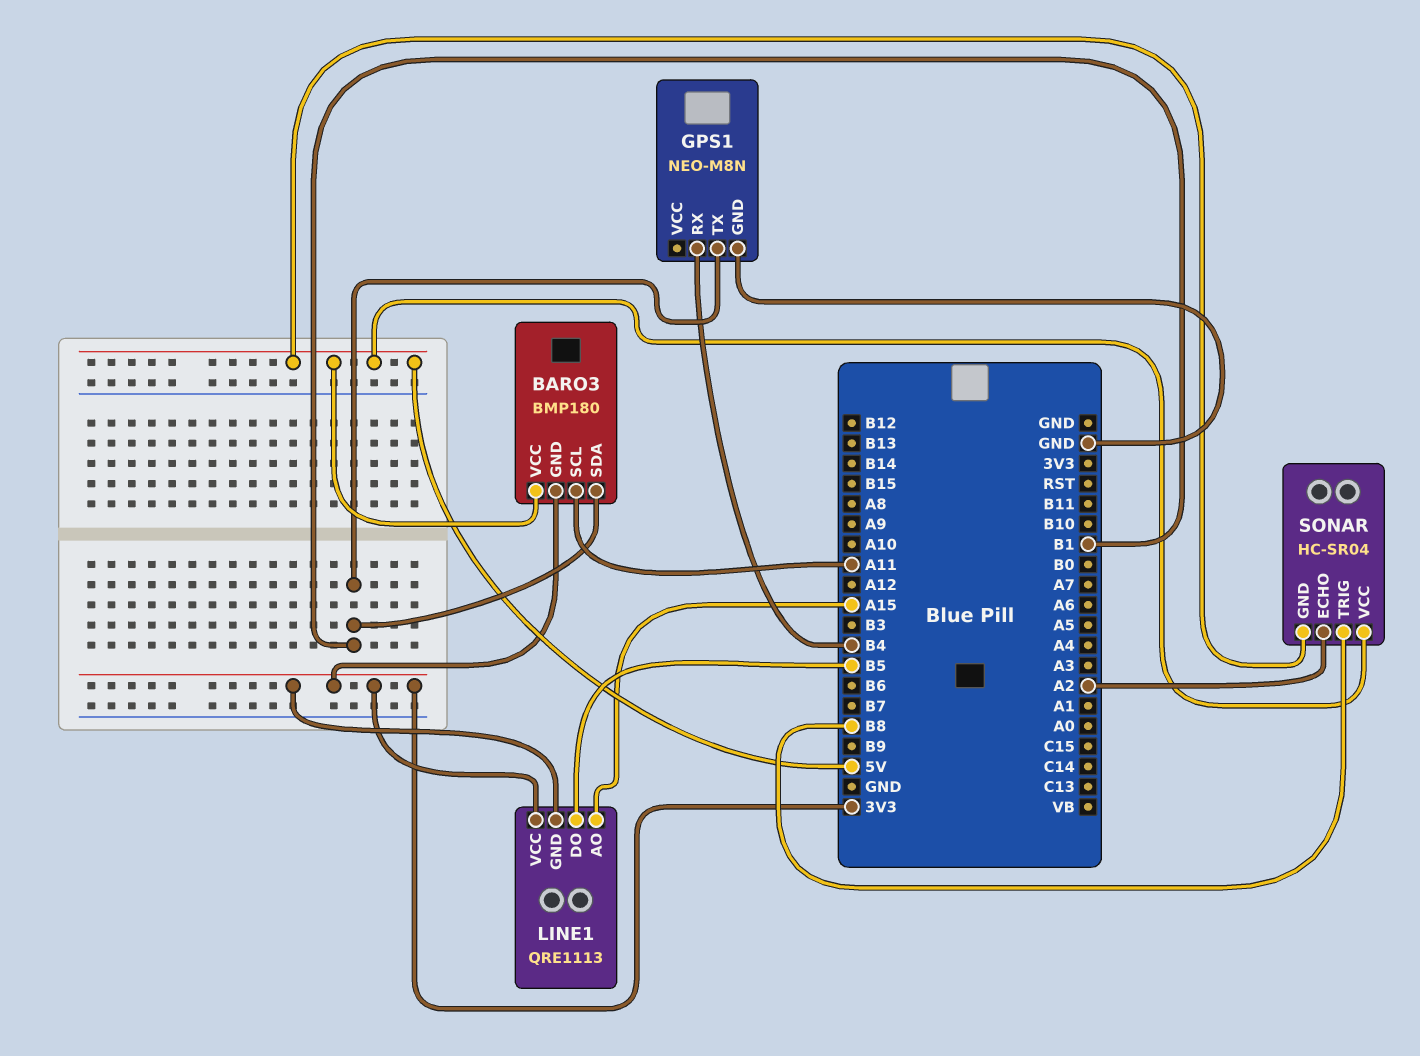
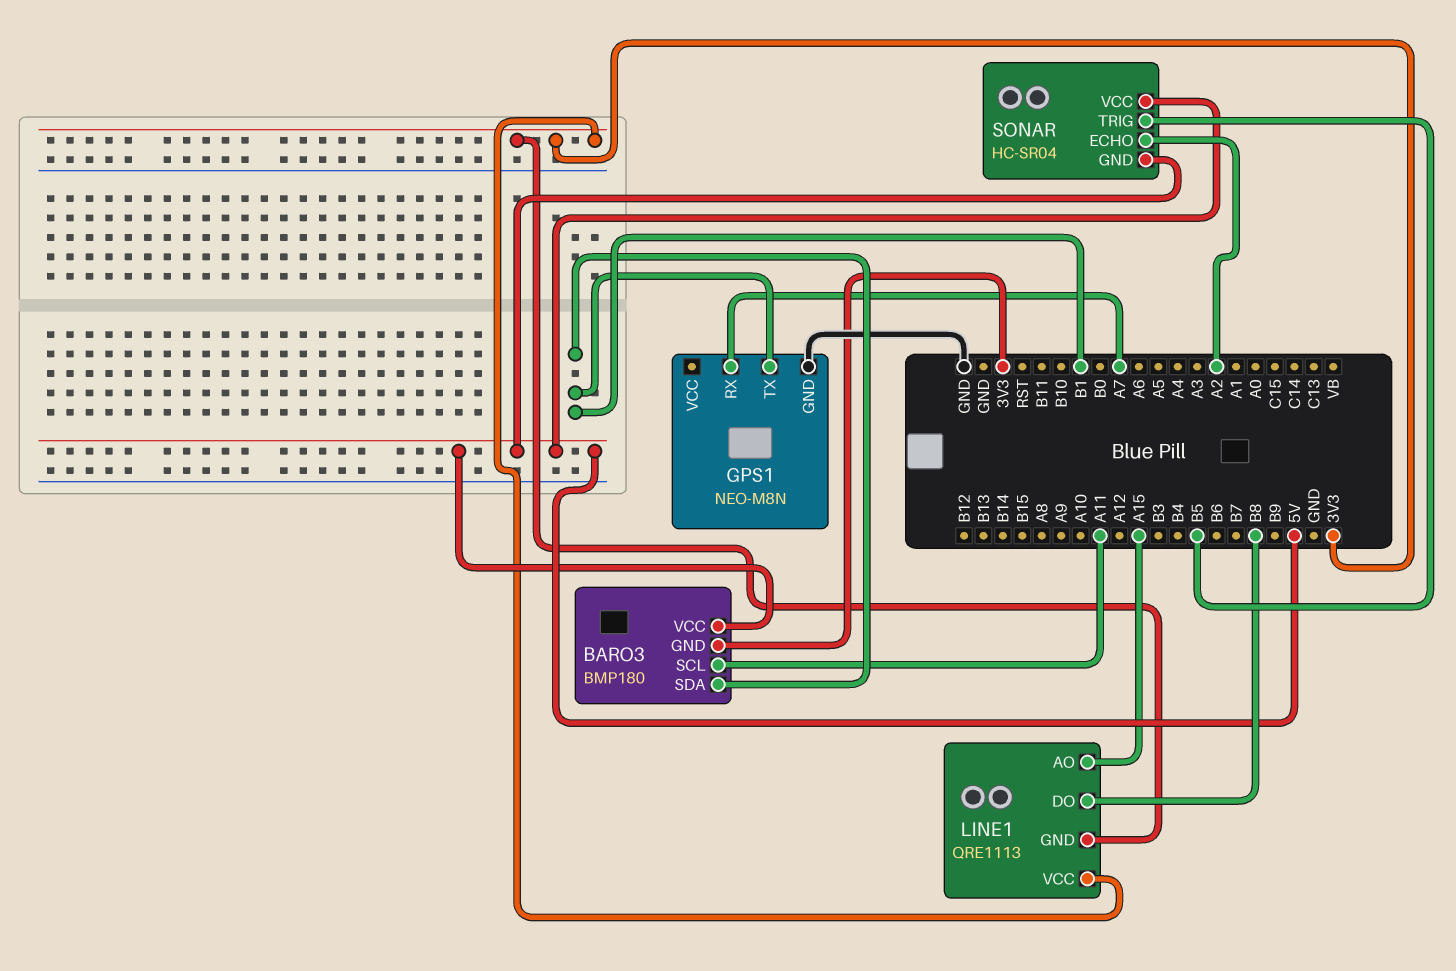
GPS1 pin RX: B4 -> A7
LINE1 pin DO: B5 -> B8
SONAR pin TRIG: B8 -> B5

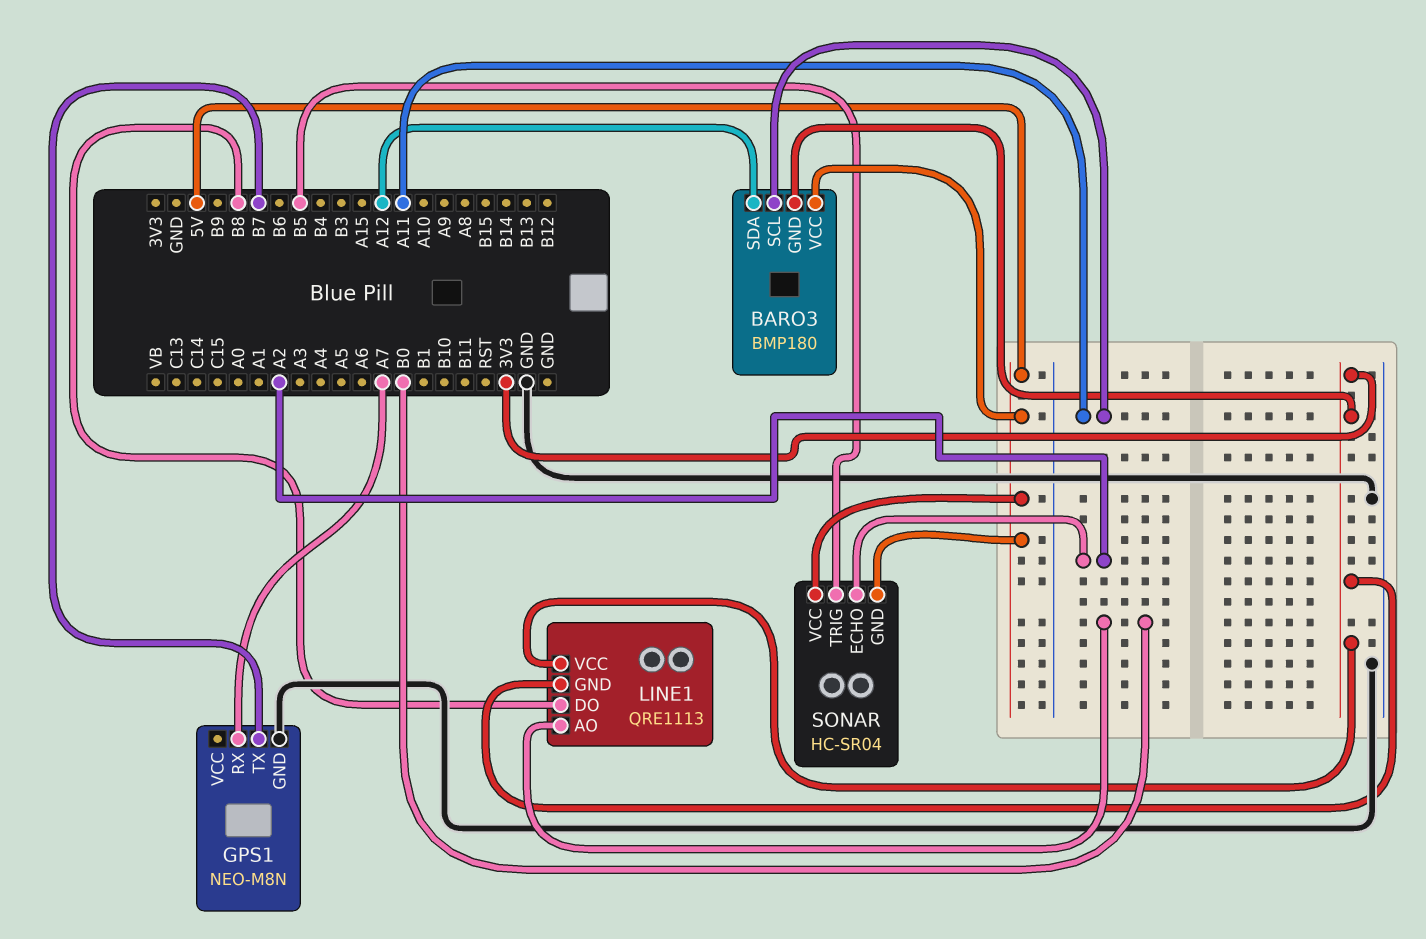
BARO3 pin SDA: B1 -> A12
GPS1 pin TX: B1 -> B7
LINE1 pin AO: A15 -> B0

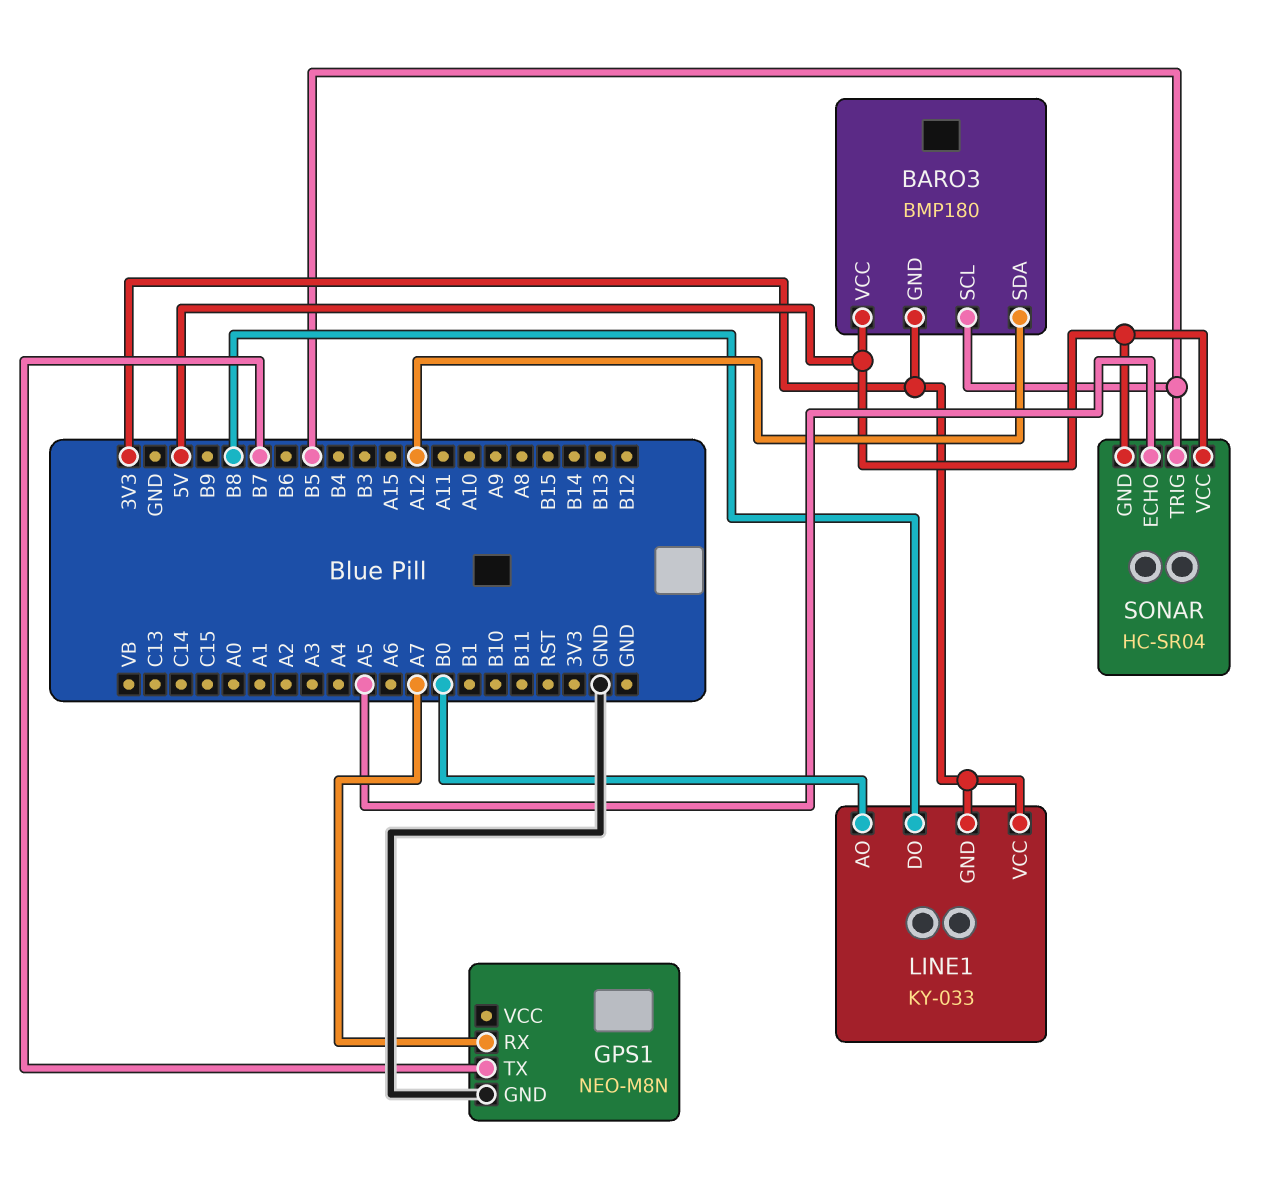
BARO3 pin SCL: A11 -> B5
LINE1: QRE1113 -> KY-033
SONAR pin ECHO: A2 -> A5

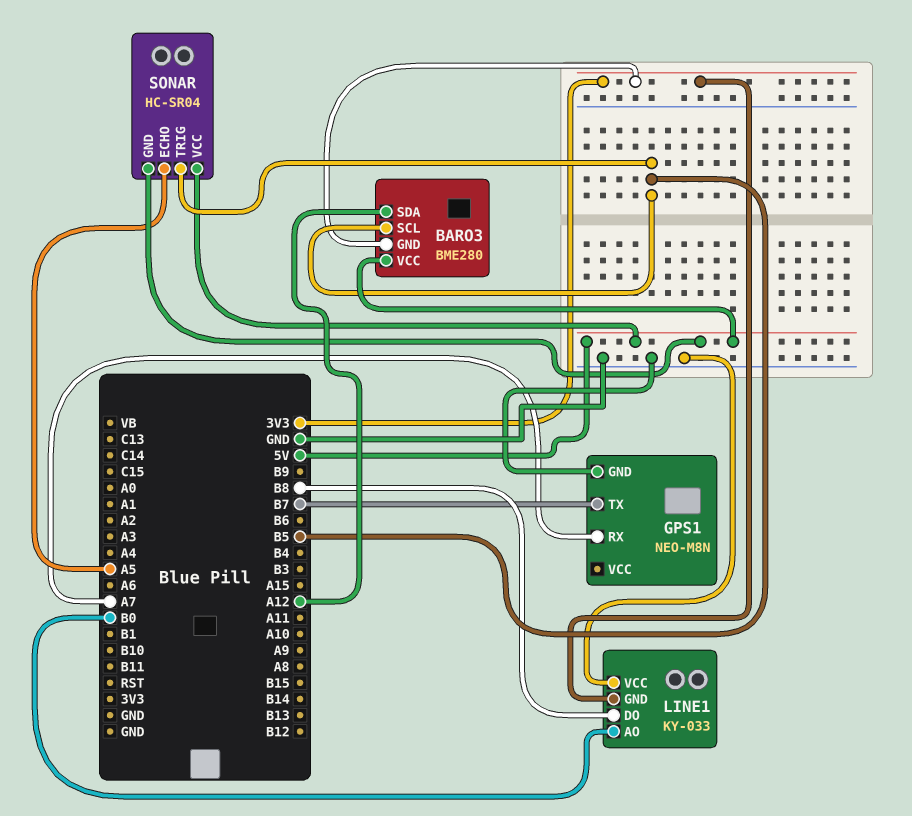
BARO3: BMP180 -> BME280
LINE1 pin VCC: 3V3 -> GND

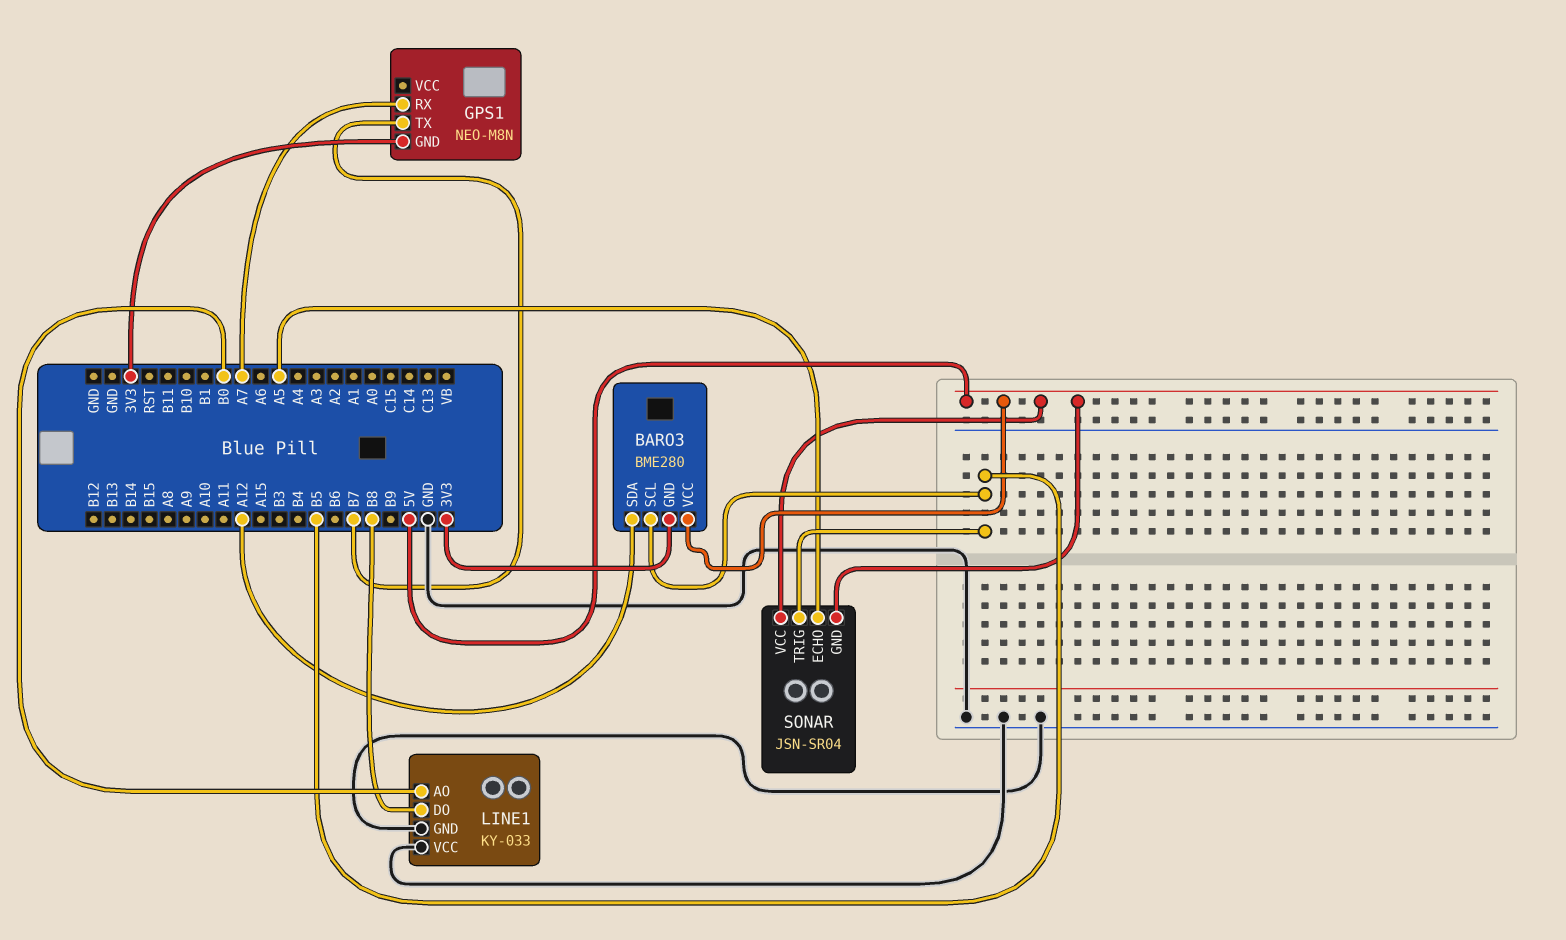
GPS1 pin GND: GND -> 3V3
LINE1 pin GND: 3V3 -> GND
SONAR: HC-SR04 -> JSN-SR04

